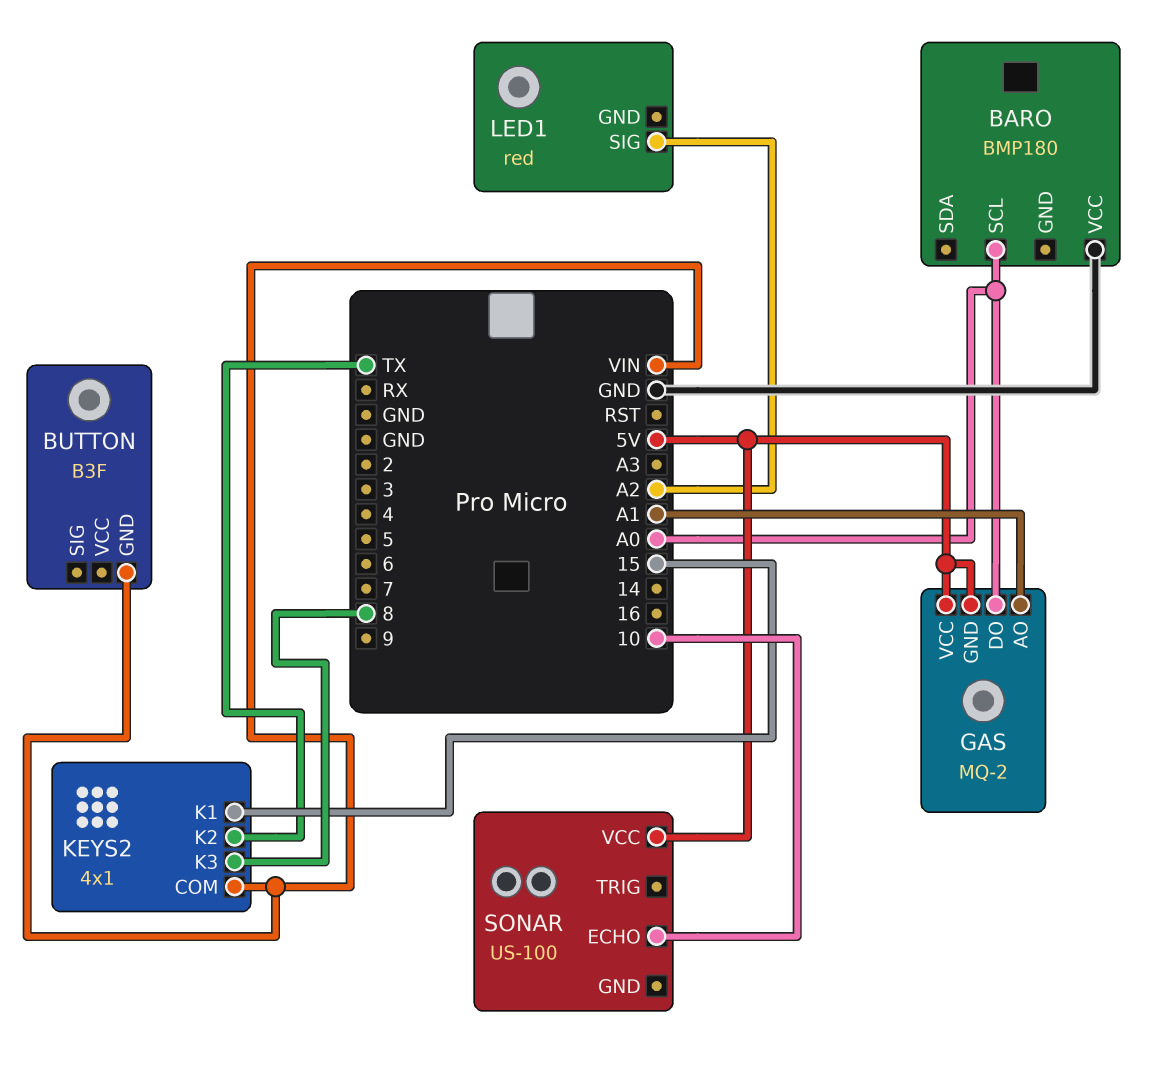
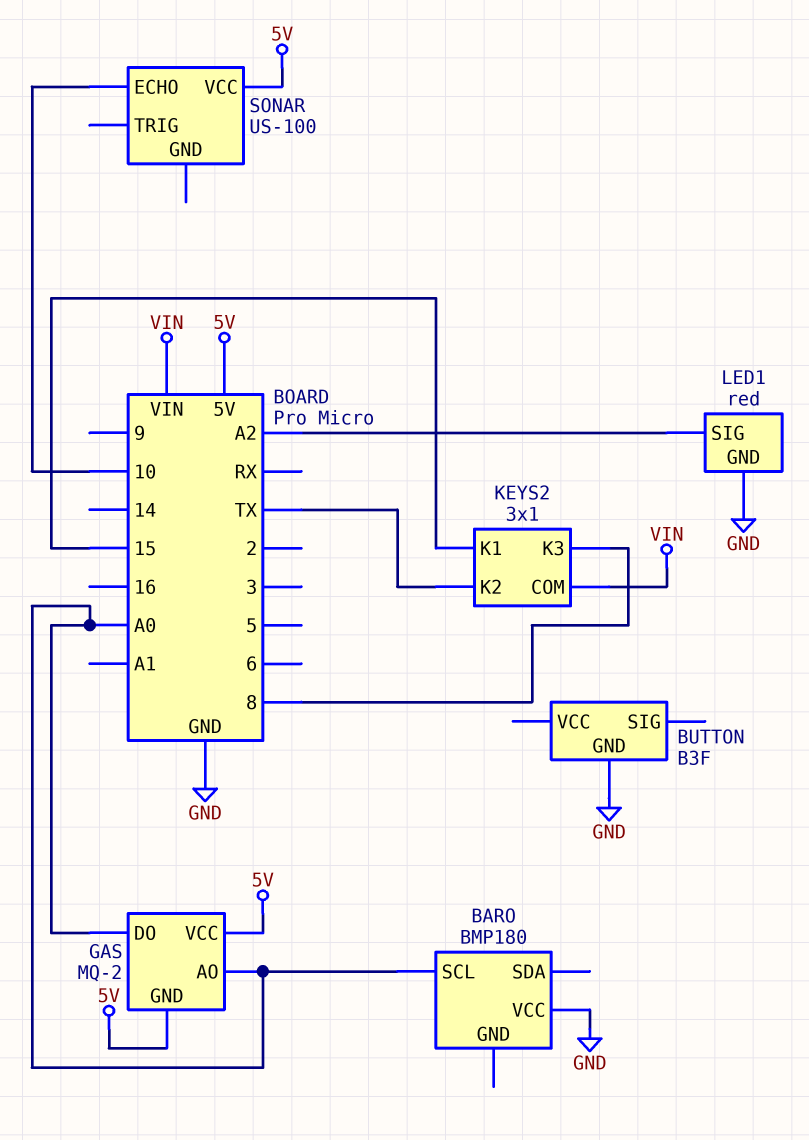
BUTTON pin GND: VIN -> GND
GAS pin AO: A1 -> A0
KEYS2: 4x1 -> 3x1
LED1 pin GND: none -> GND

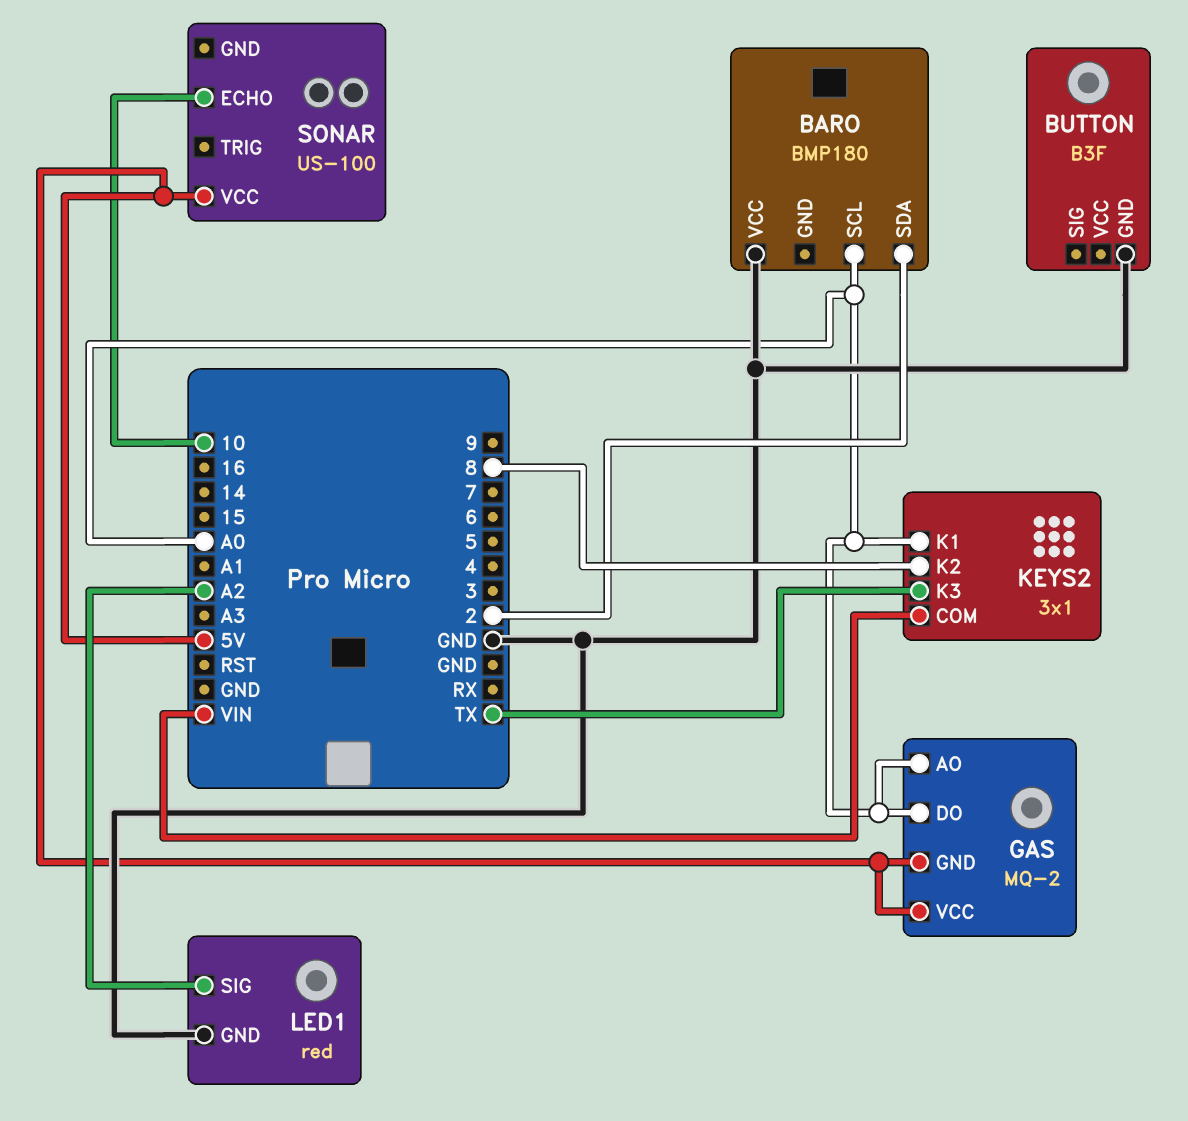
BARO pin SDA: none -> 2
KEYS2 pin K1: 15 -> A0
KEYS2 pin K2: TX -> 8
KEYS2 pin K3: 8 -> TX

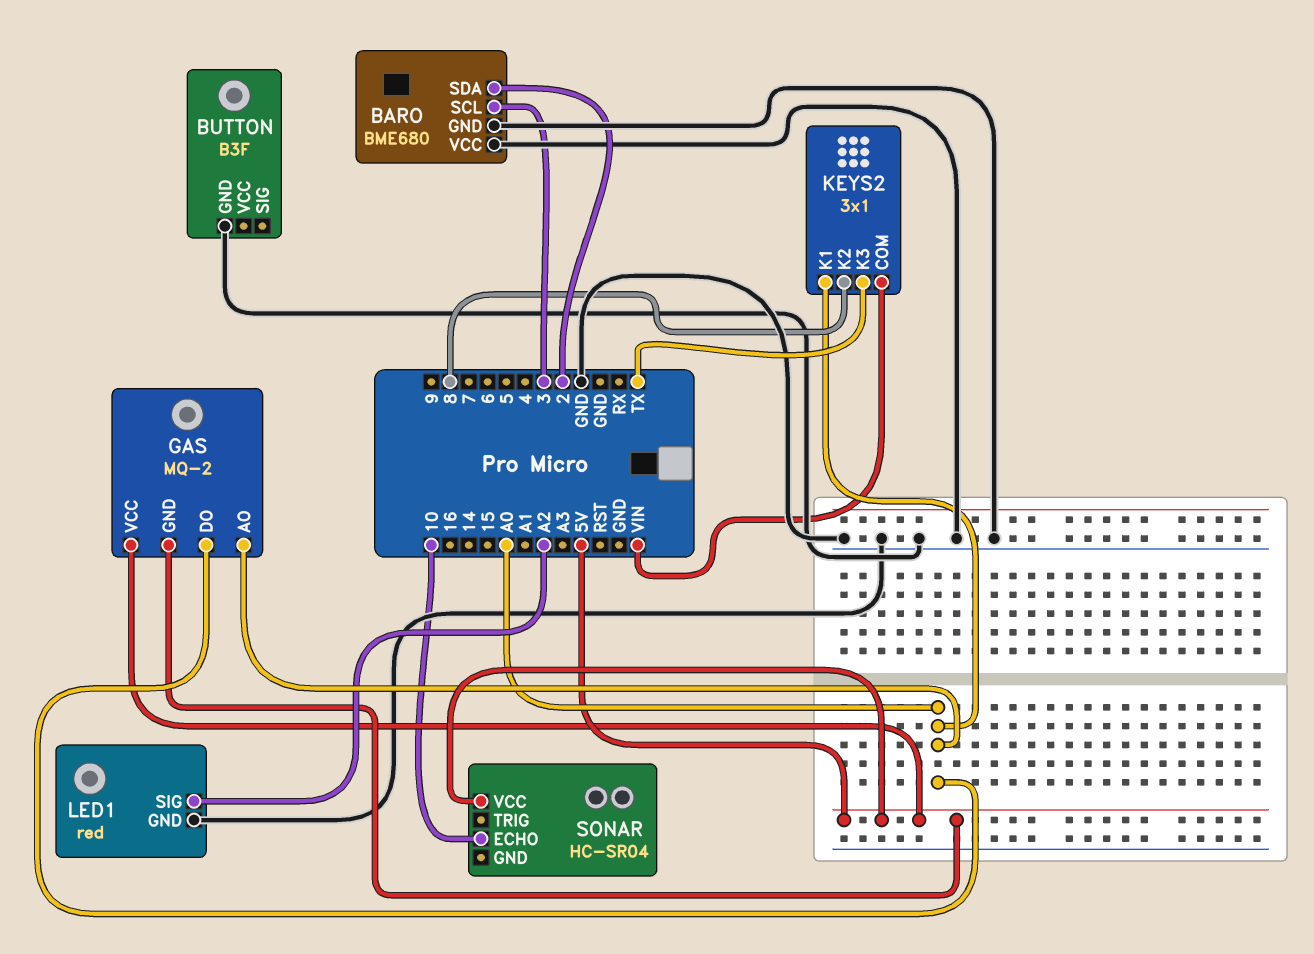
BARO: BMP180 -> BME680
BARO pin GND: none -> GND
BARO pin SCL: A0 -> 3
SONAR: US-100 -> HC-SR04

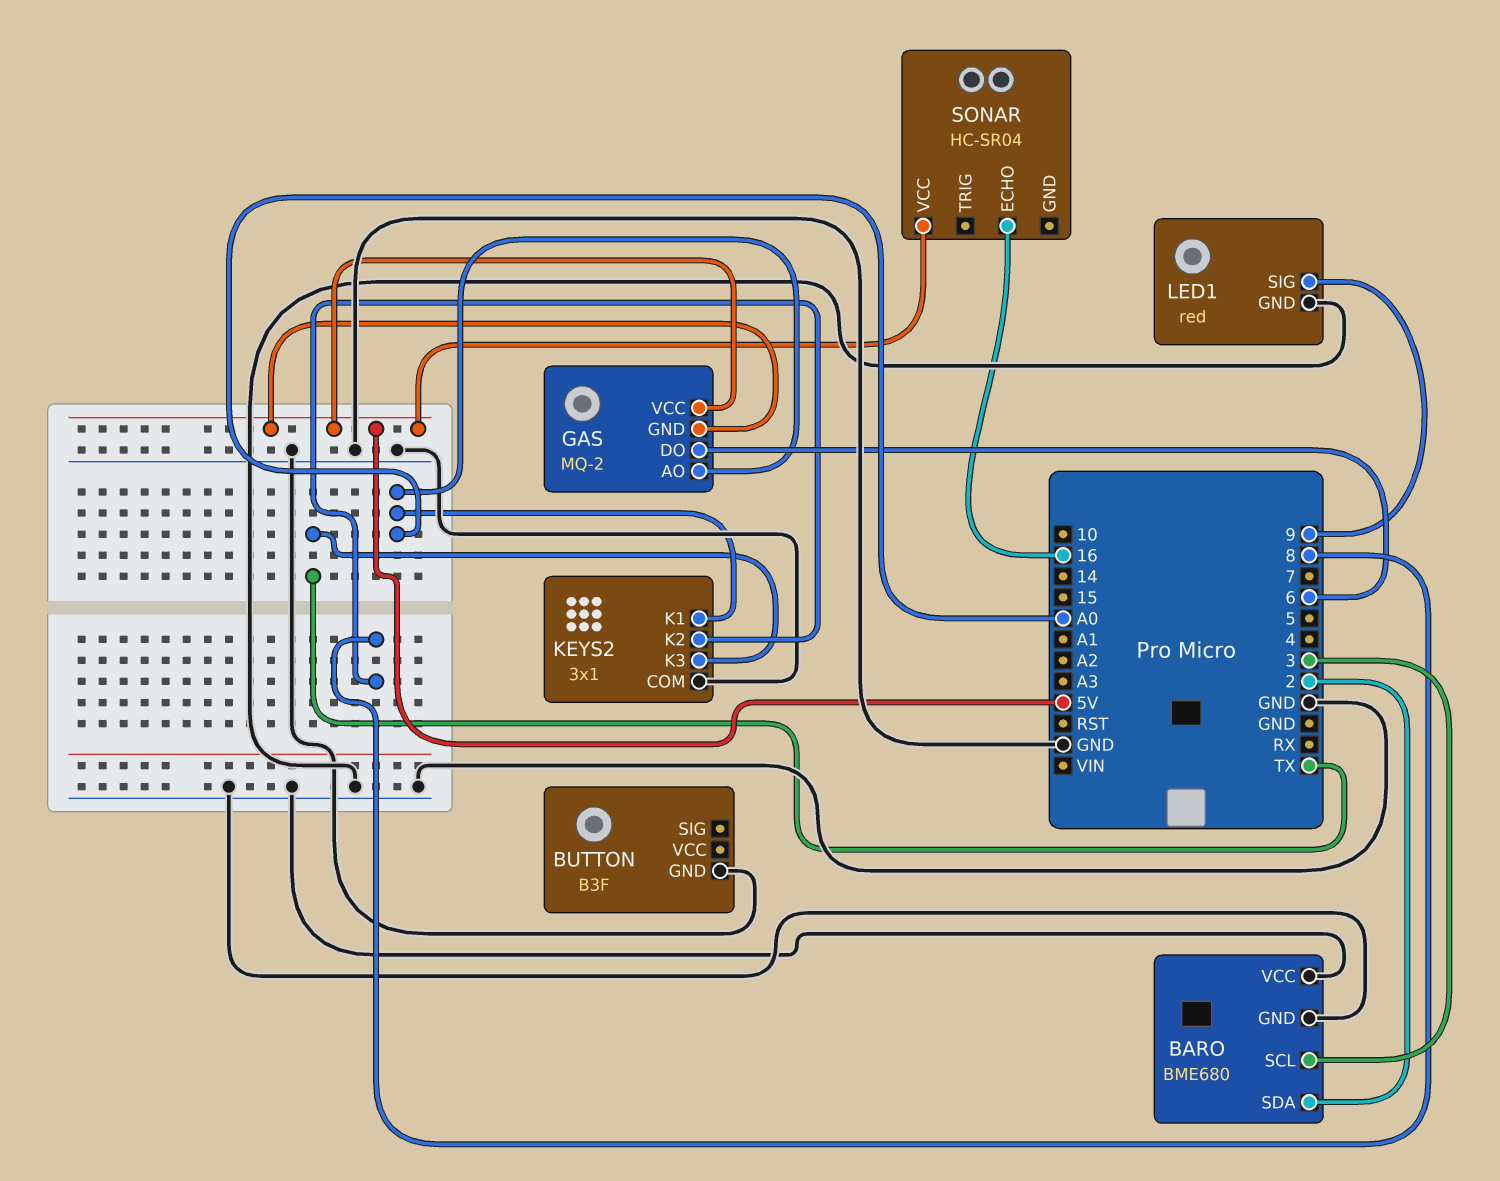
GAS pin DO: A0 -> 6
KEYS2 pin COM: VIN -> GND
LED1 pin SIG: A2 -> 9
SONAR pin ECHO: 10 -> 16

